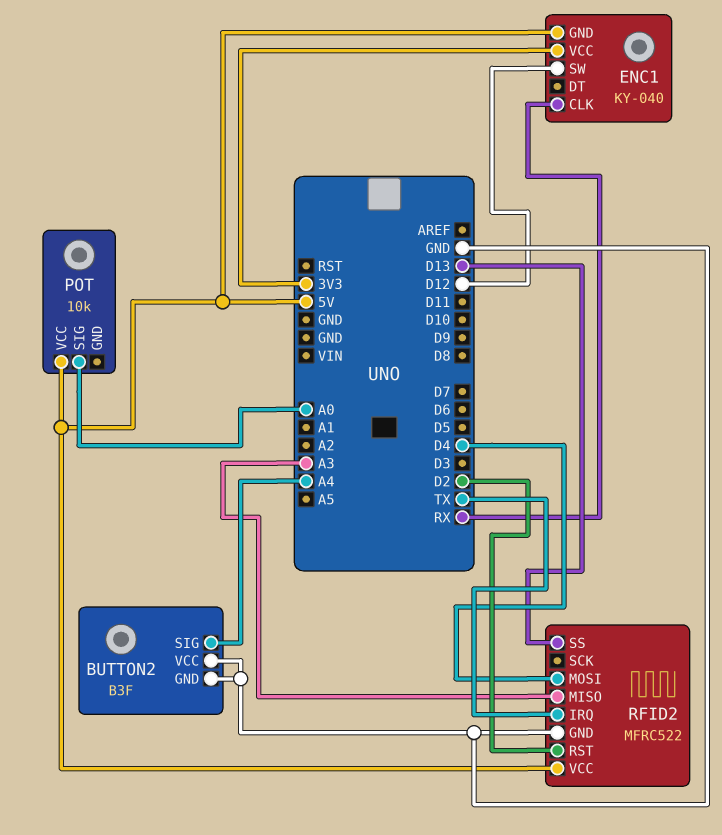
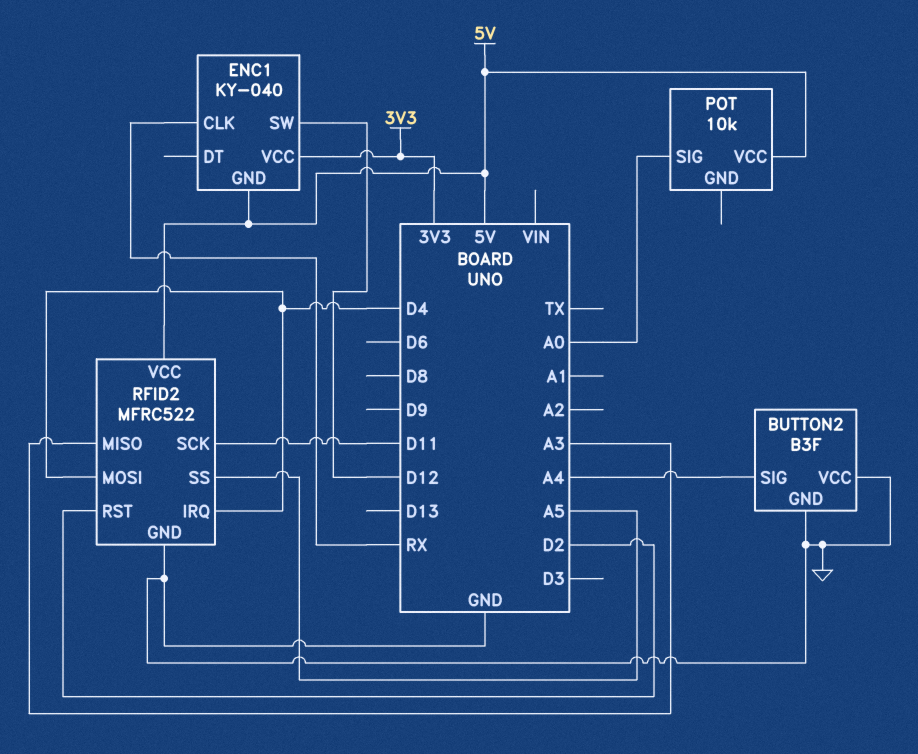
RFID2 pin IRQ: TX -> D4
RFID2 pin SCK: none -> D11
RFID2 pin SS: D13 -> A5

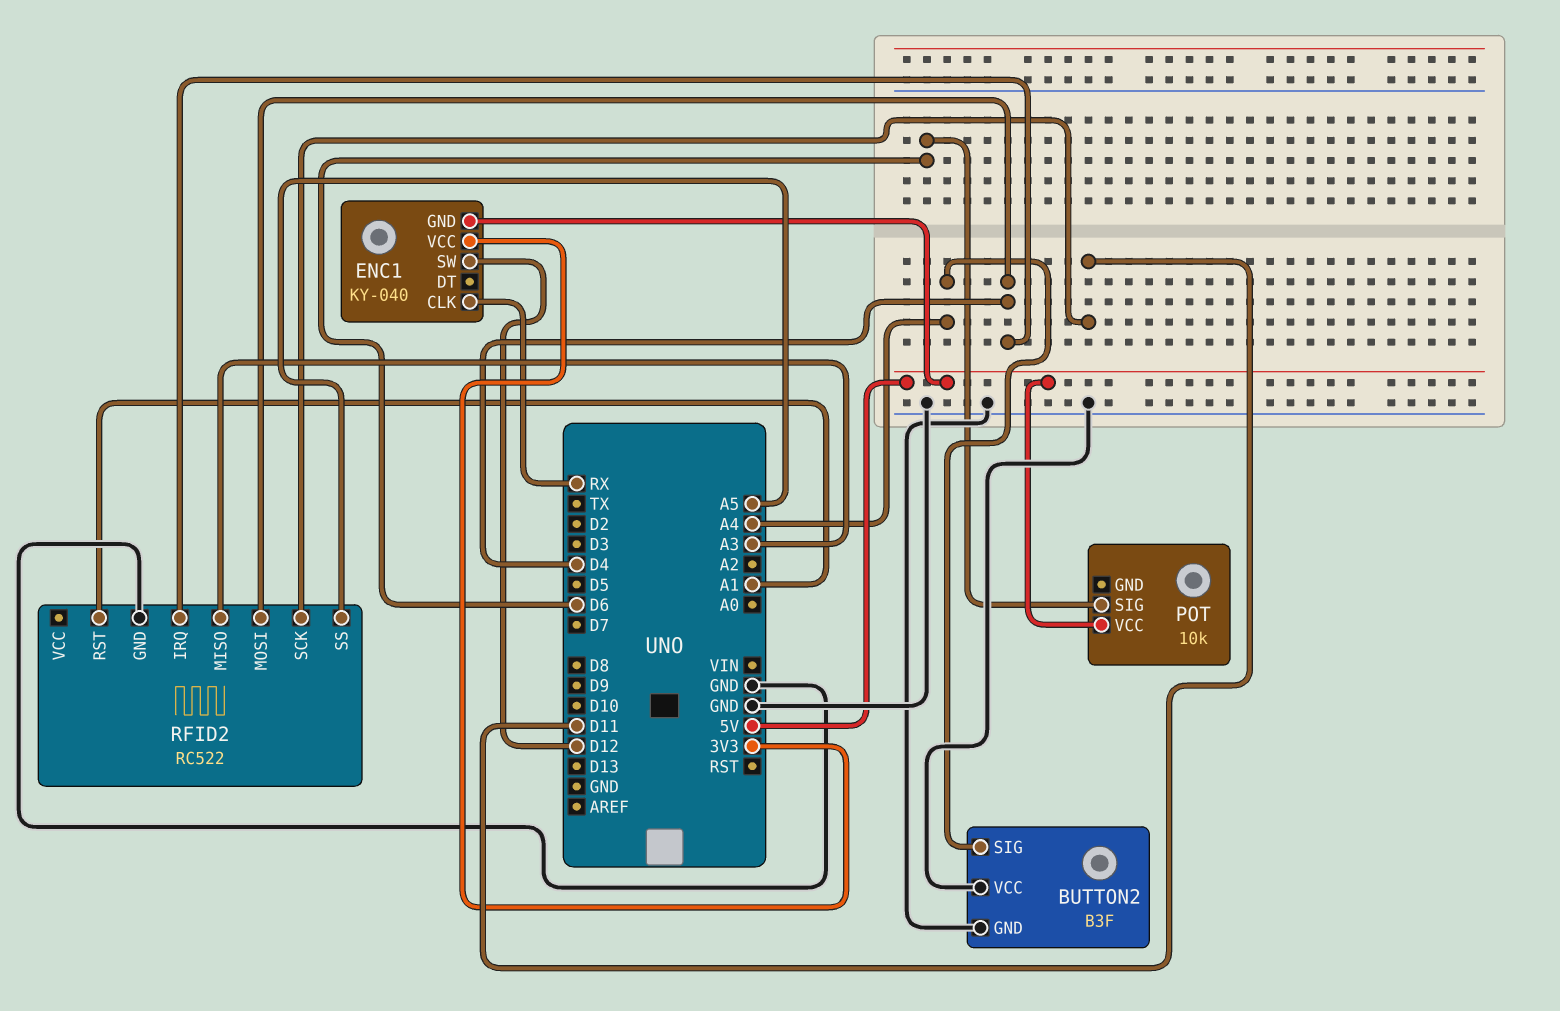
POT pin SIG: A0 -> D6
RFID2: MFRC522 -> RC522
RFID2 pin RST: D2 -> A1
RFID2 pin VCC: 5V -> none

